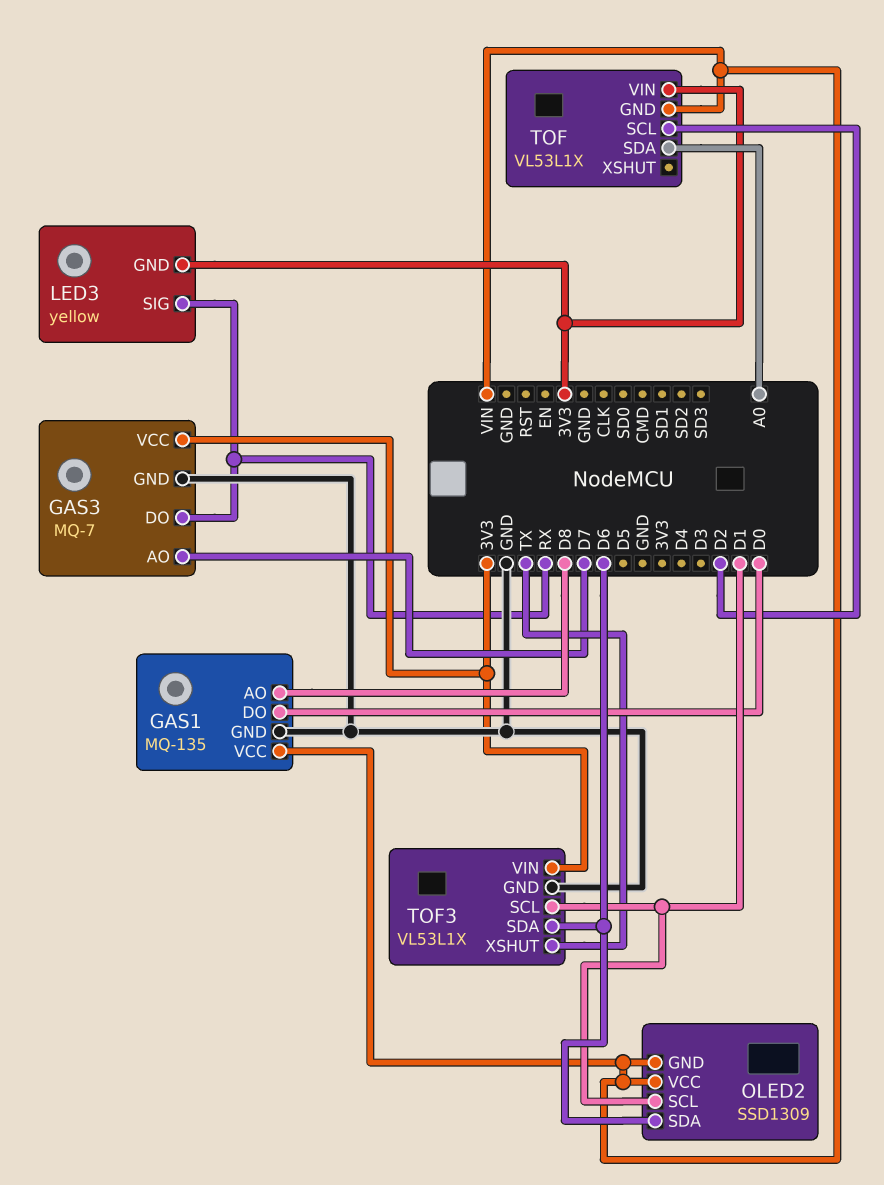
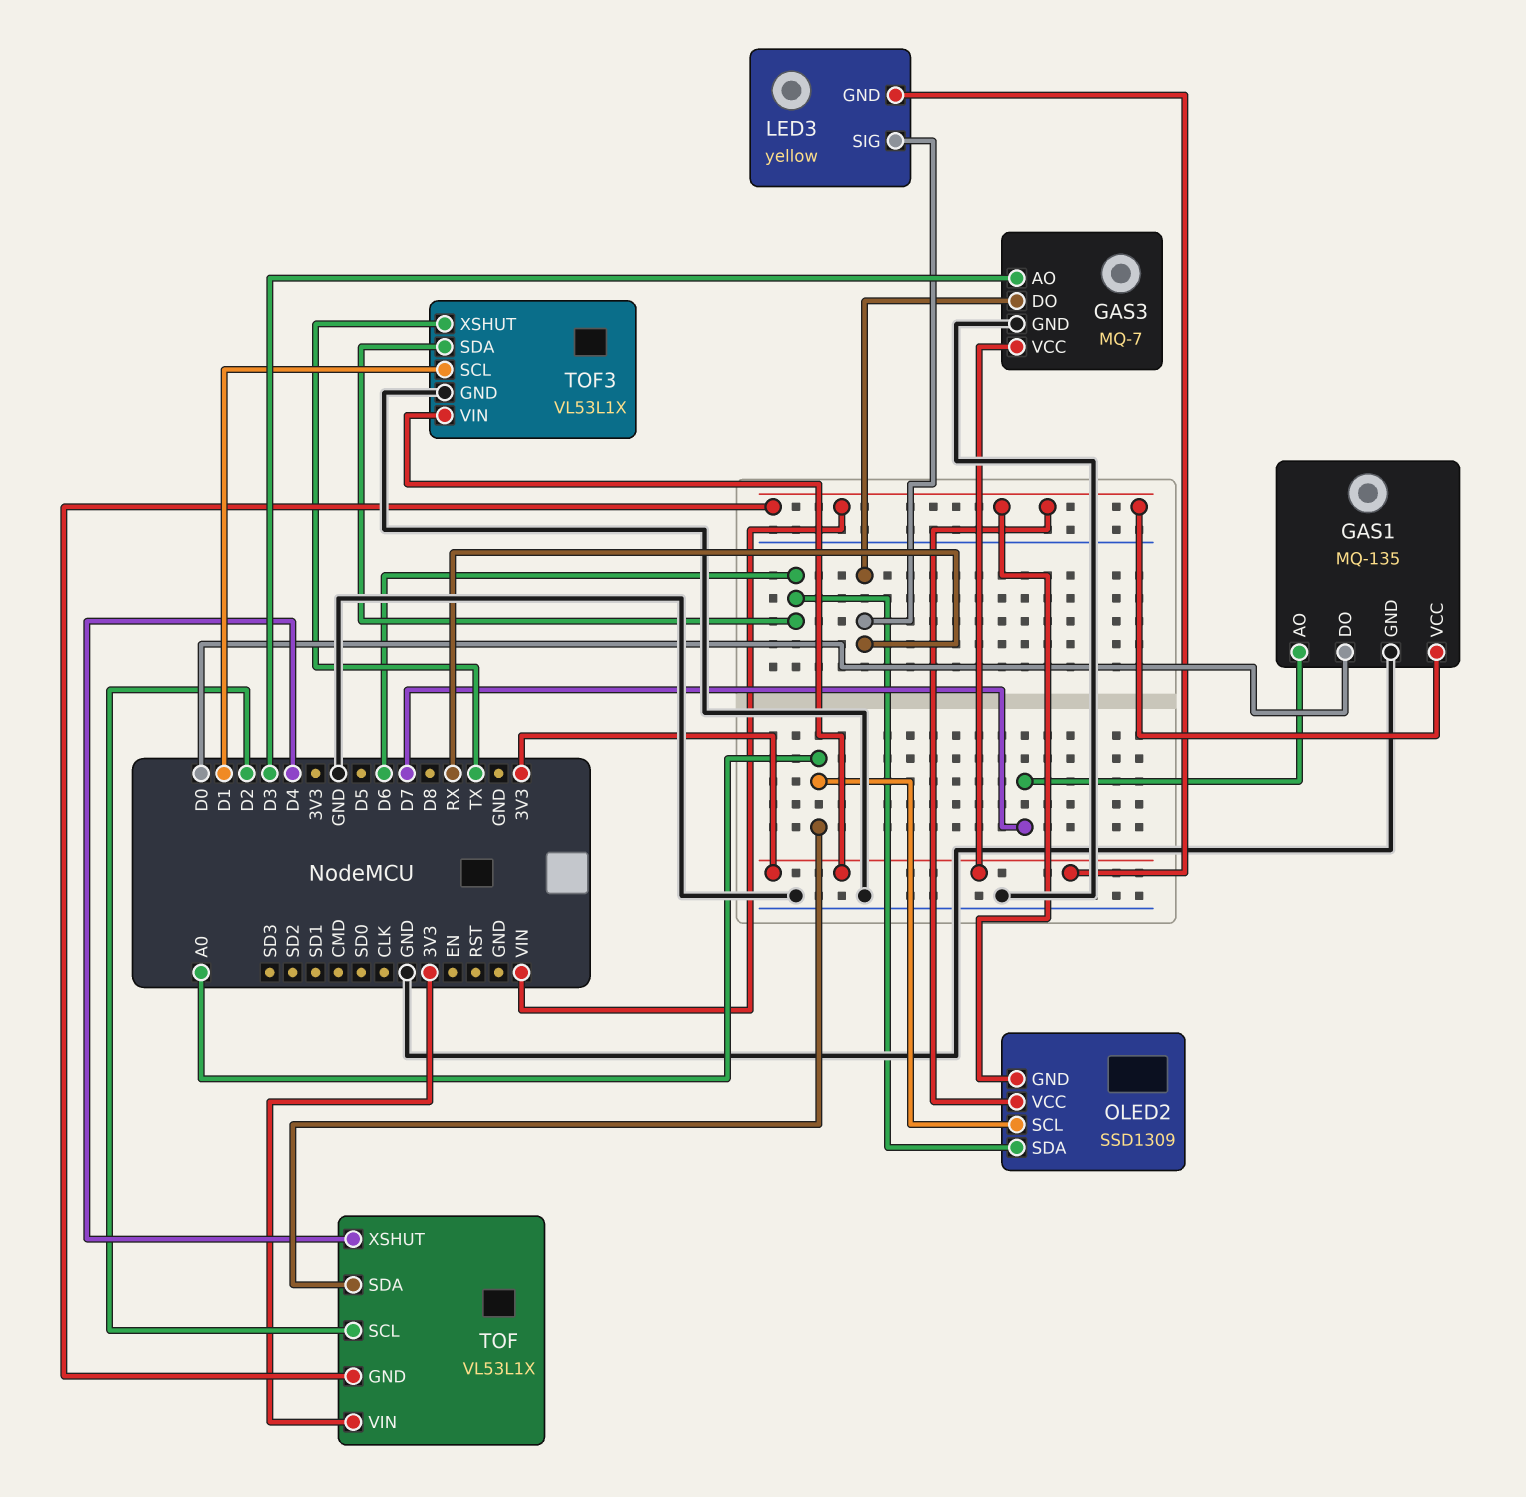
GAS1 pin AO: D8 -> D7
GAS3 pin AO: D7 -> D3
OLED2 pin SCL: D1 -> A0
TOF pin XSHUT: none -> D4

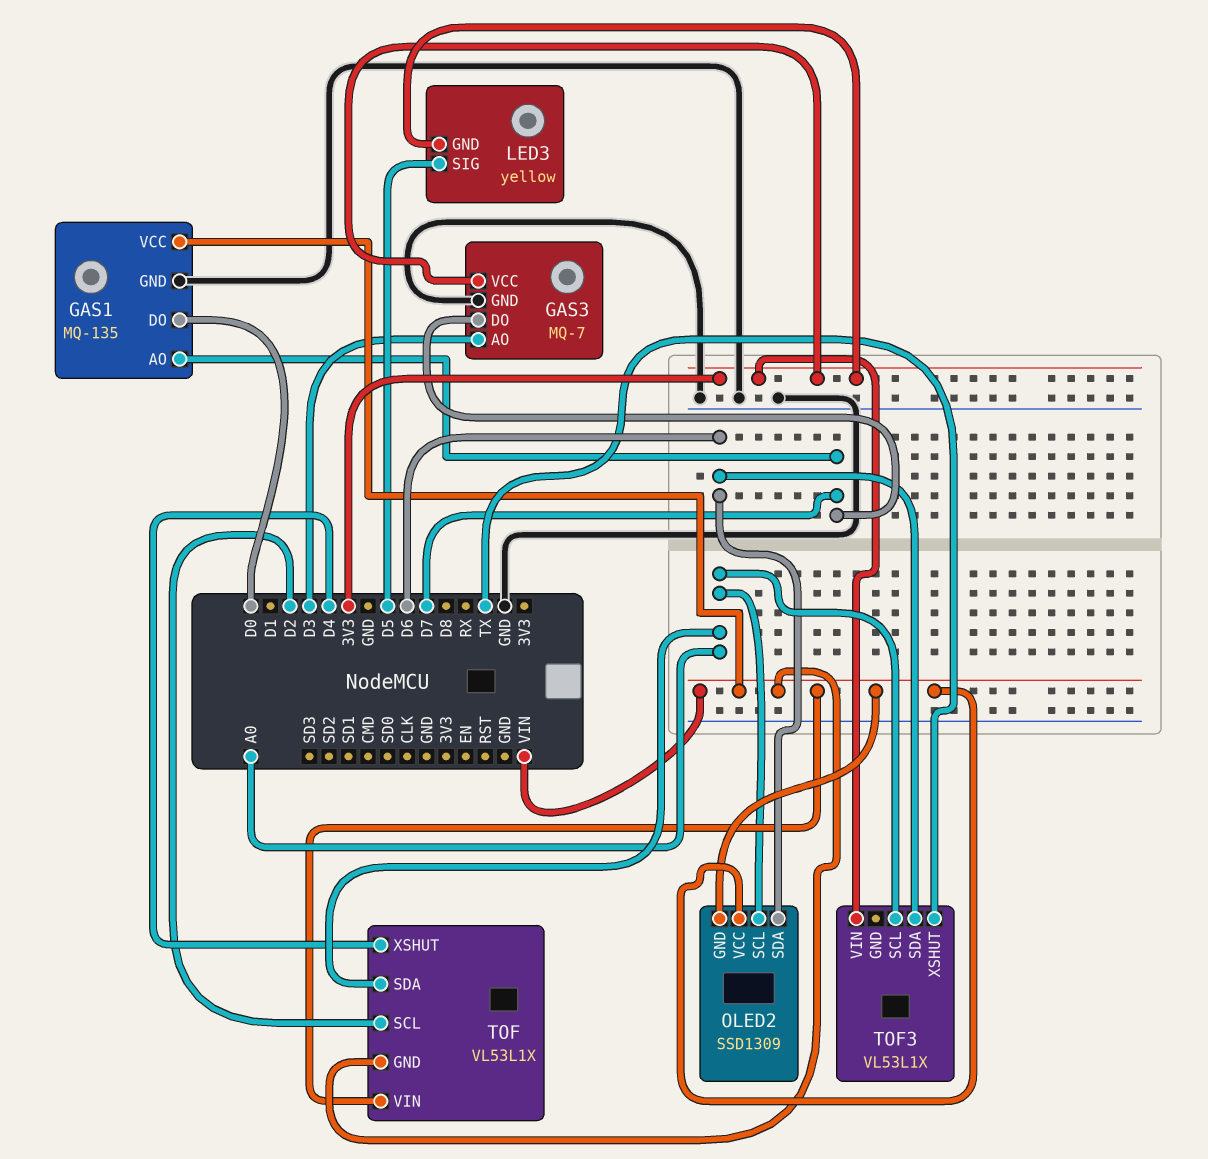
GAS3 pin DO: RX -> D7
LED3 pin SIG: RX -> D5
TOF pin VIN: 3V3 -> VIN
TOF3 pin GND: GND -> none
TOF3 pin SCL: D1 -> A0

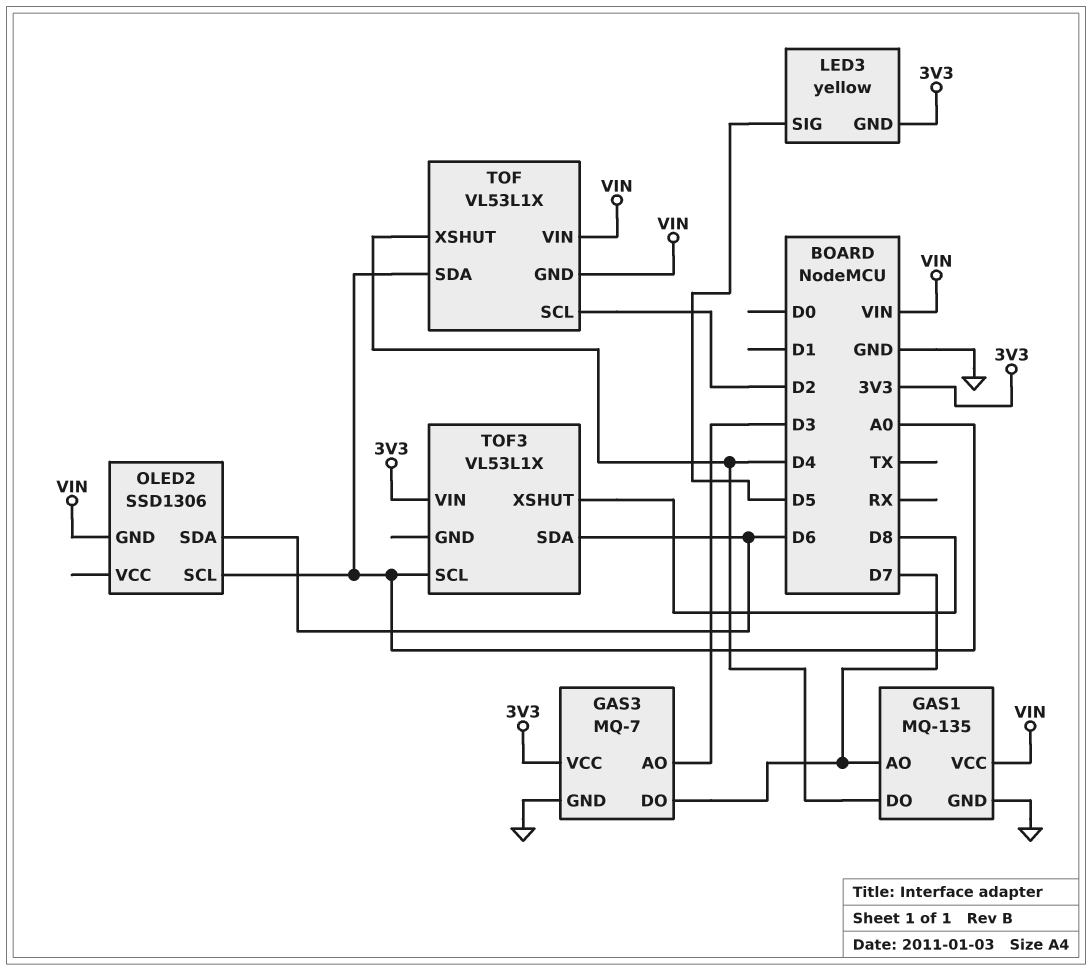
GAS1 pin DO: D0 -> D4
OLED2: SSD1309 -> SSD1306
OLED2 pin VCC: VIN -> none
TOF3 pin XSHUT: TX -> D8

